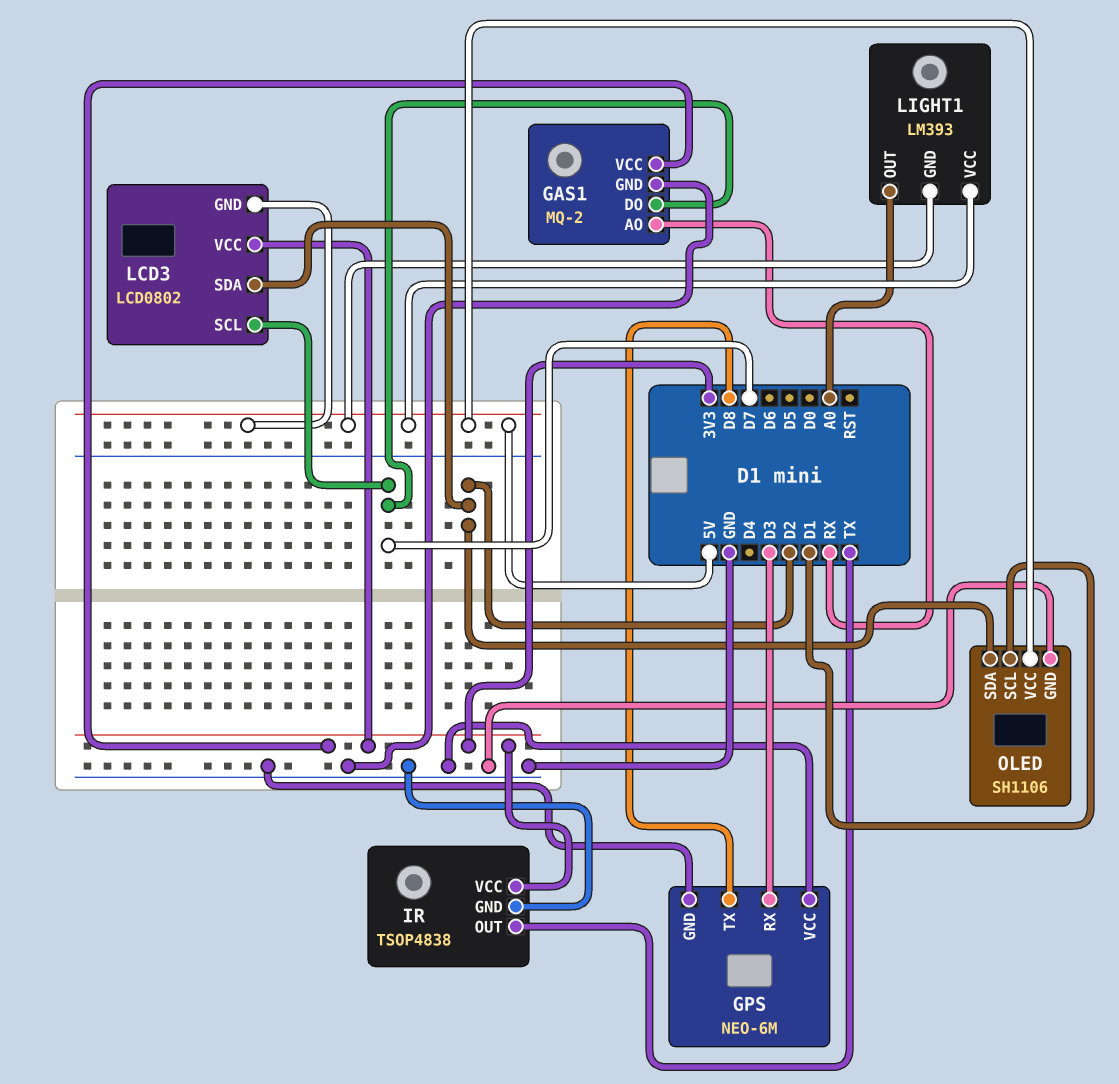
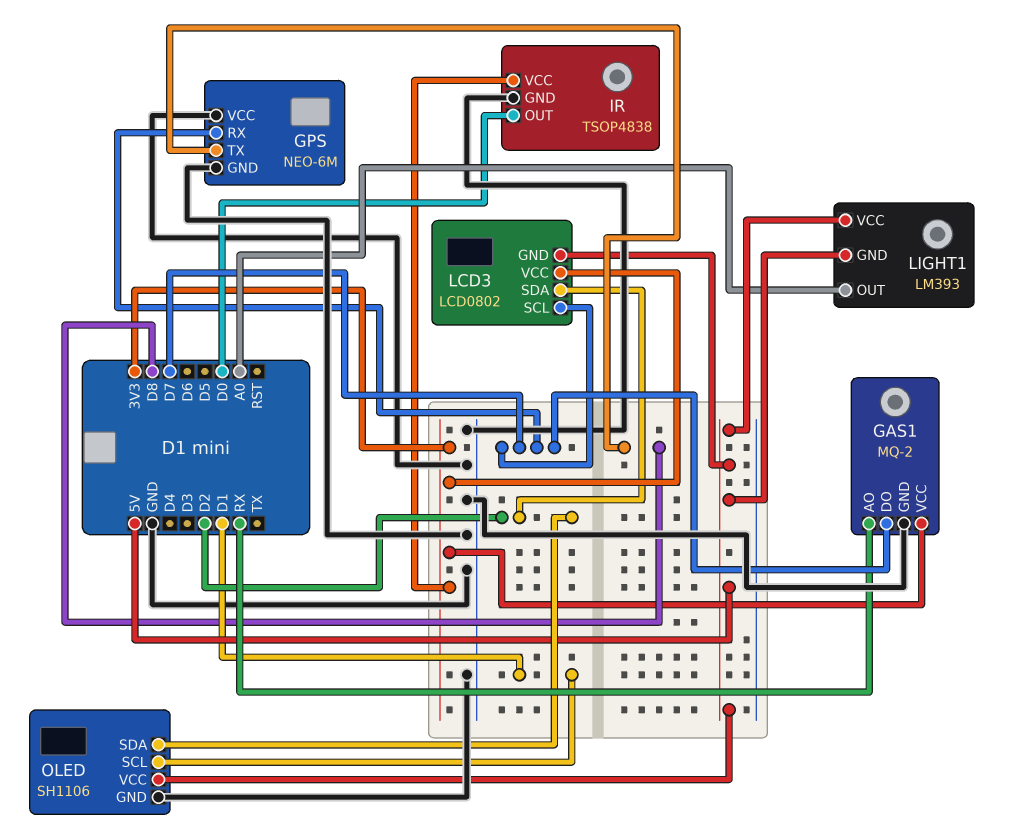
GPS pin RX: D3 -> D7
IR pin OUT: TX -> D0

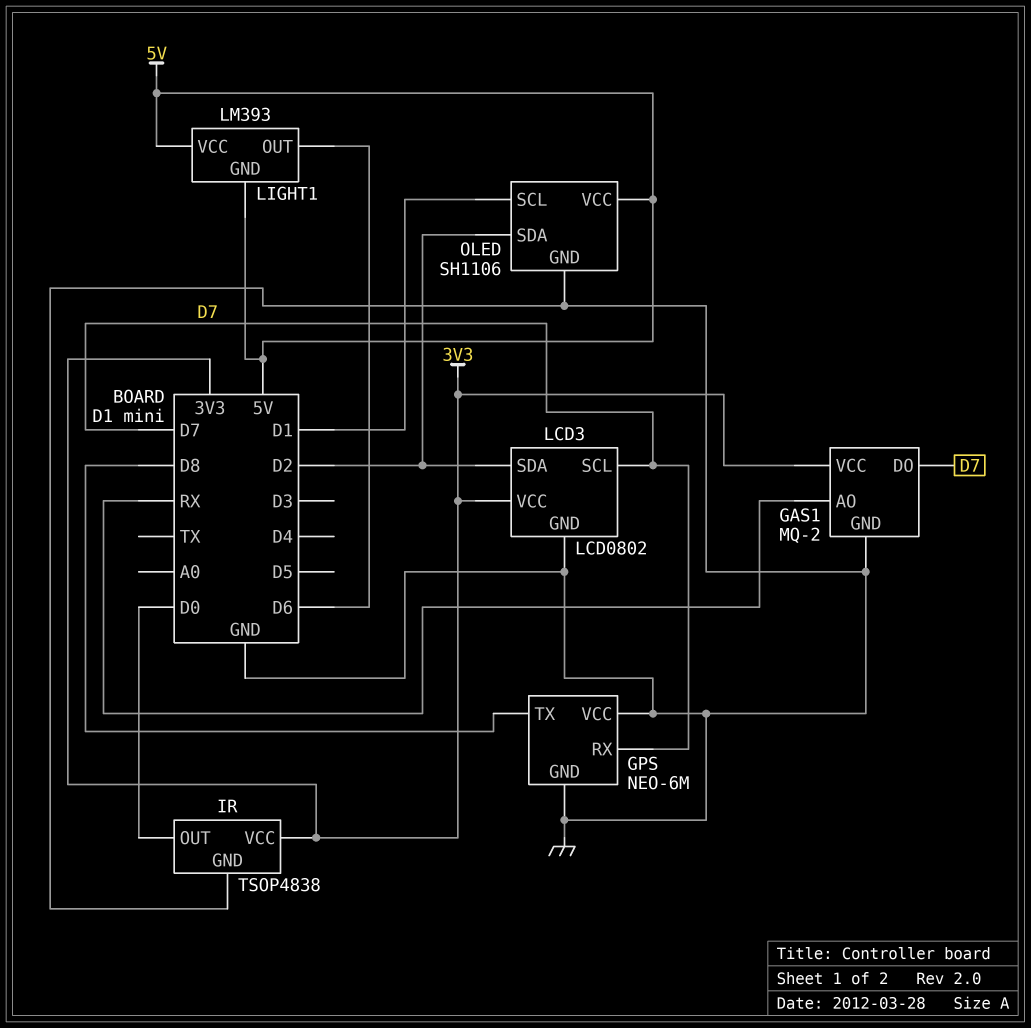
LCD3 pin GND: 5V -> GND
LIGHT1 pin OUT: A0 -> D6

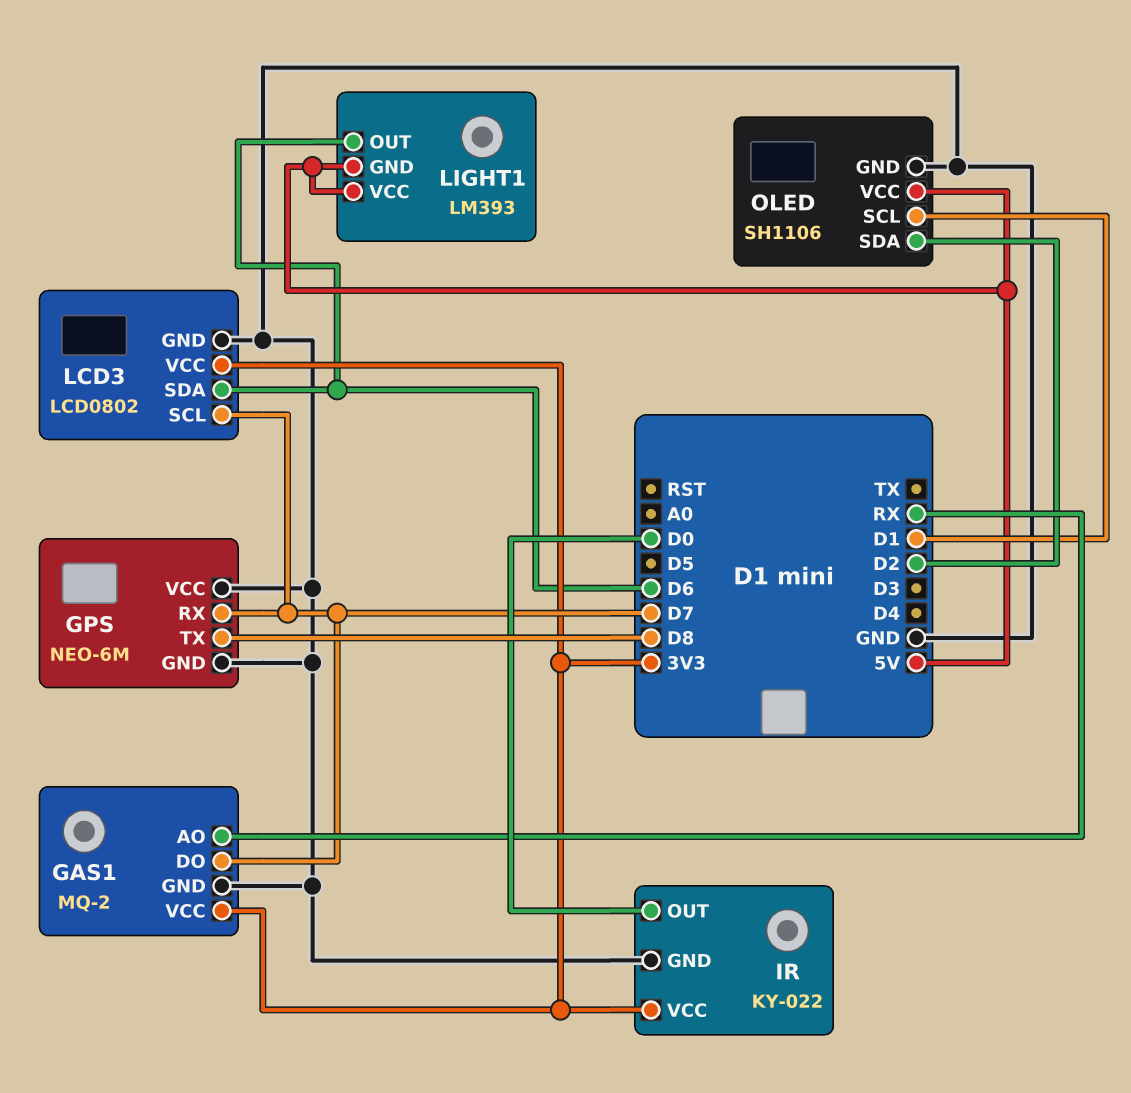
IR: TSOP4838 -> KY-022
LCD3 pin SDA: D2 -> D6

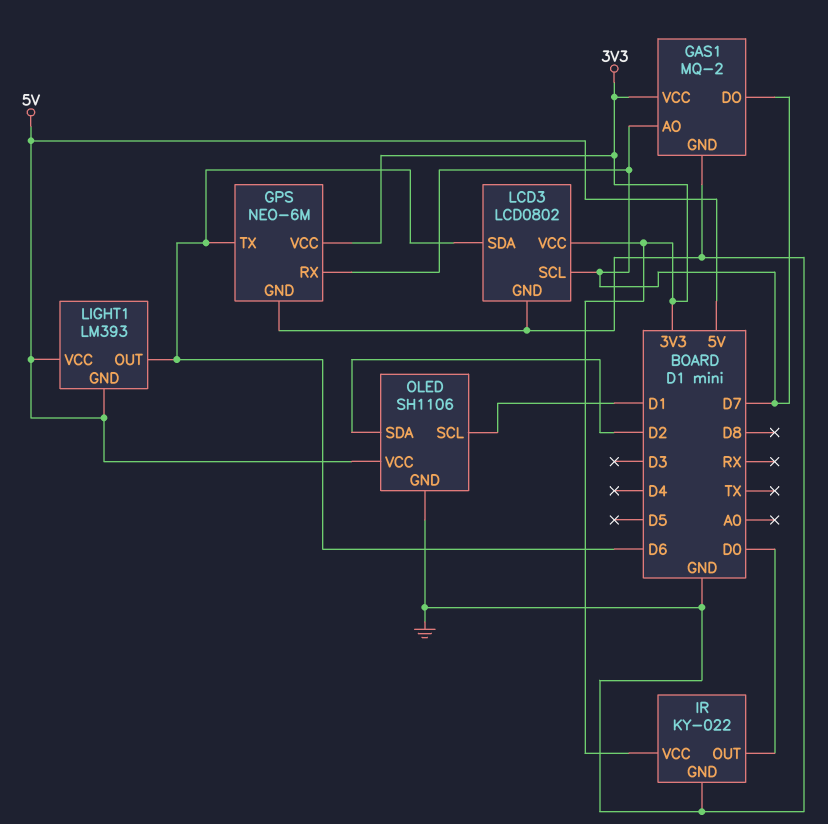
GAS1 pin AO: RX -> D7
GPS pin TX: D8 -> D6
GPS pin VCC: GND -> 3V3

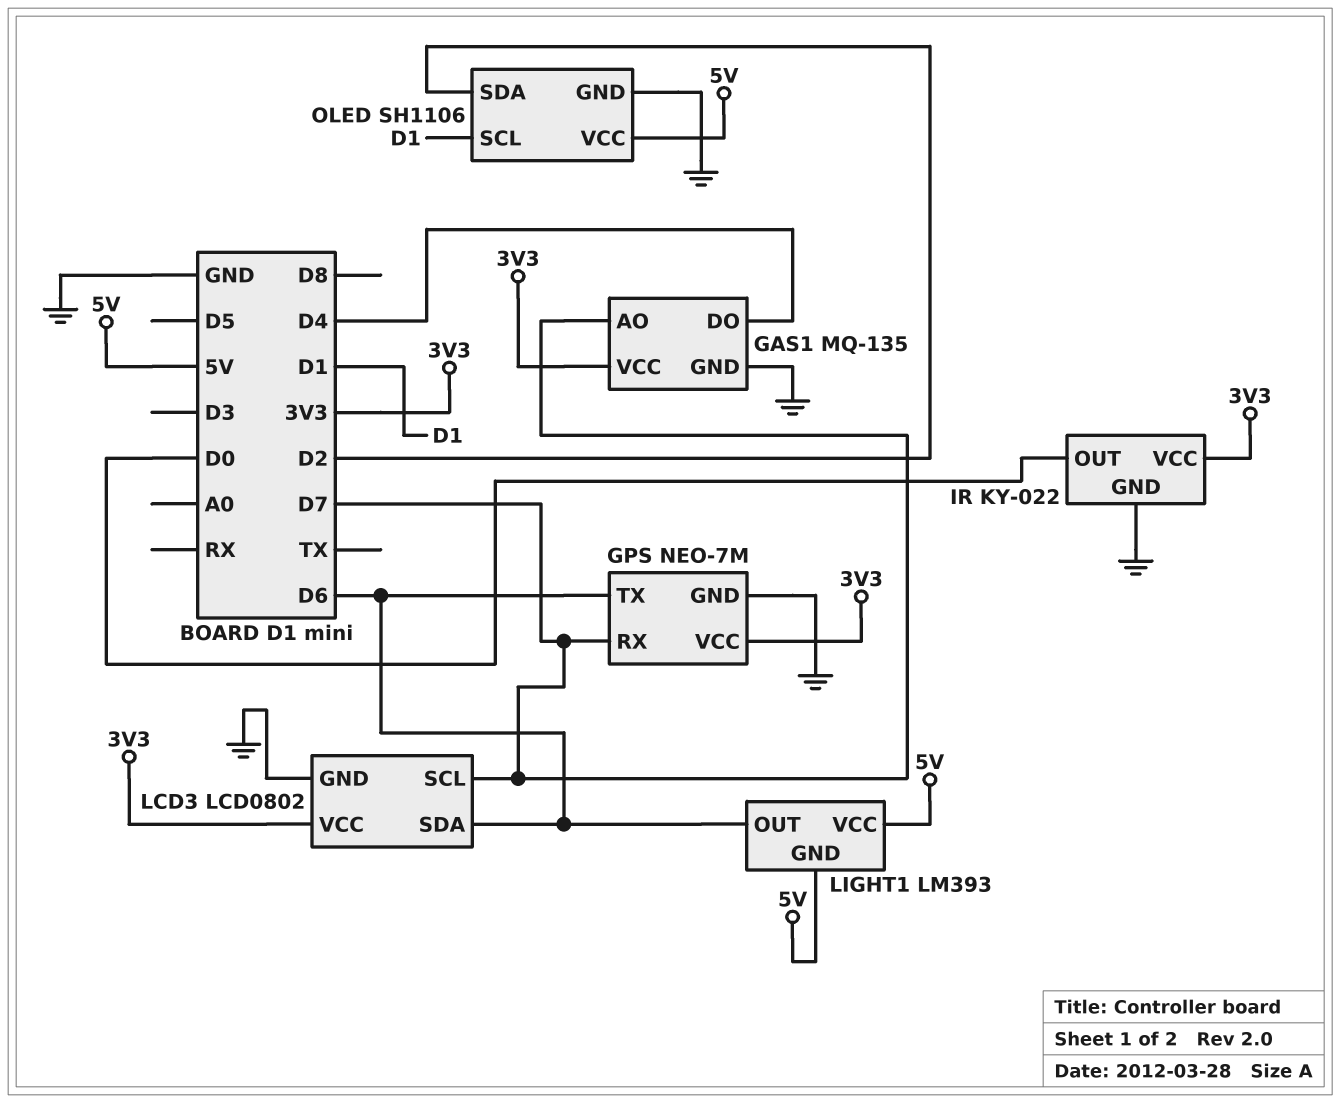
GAS1: MQ-2 -> MQ-135
GAS1 pin DO: D7 -> D4
GPS: NEO-6M -> NEO-7M

